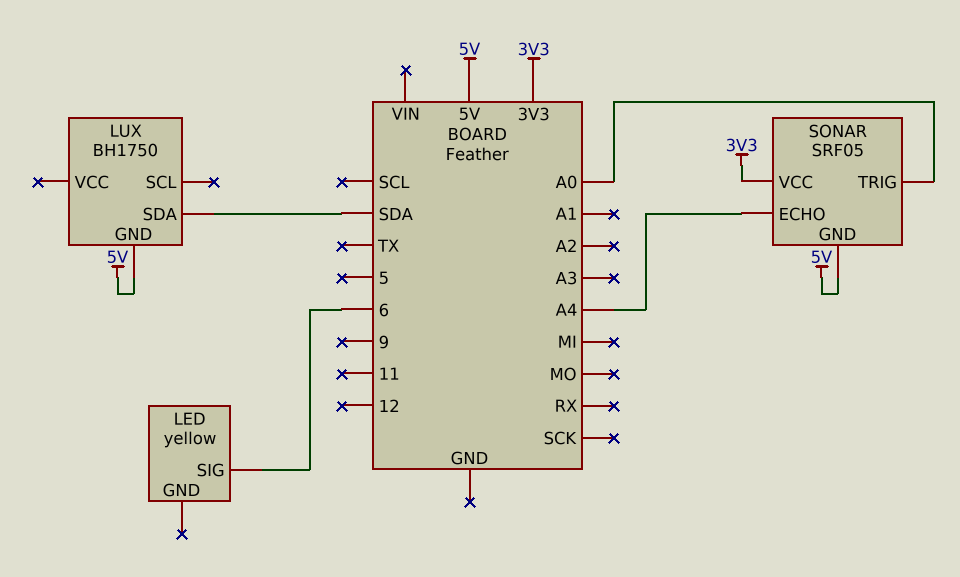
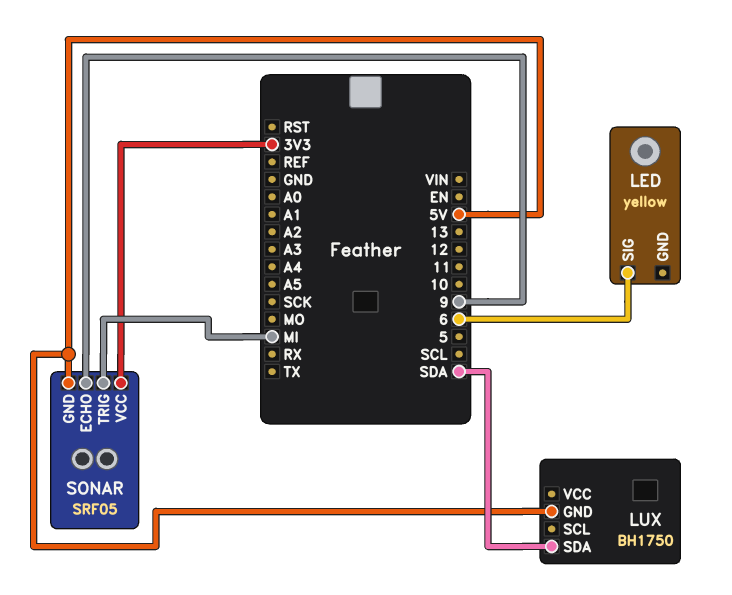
SONAR pin ECHO: A4 -> 9
SONAR pin TRIG: A0 -> MI

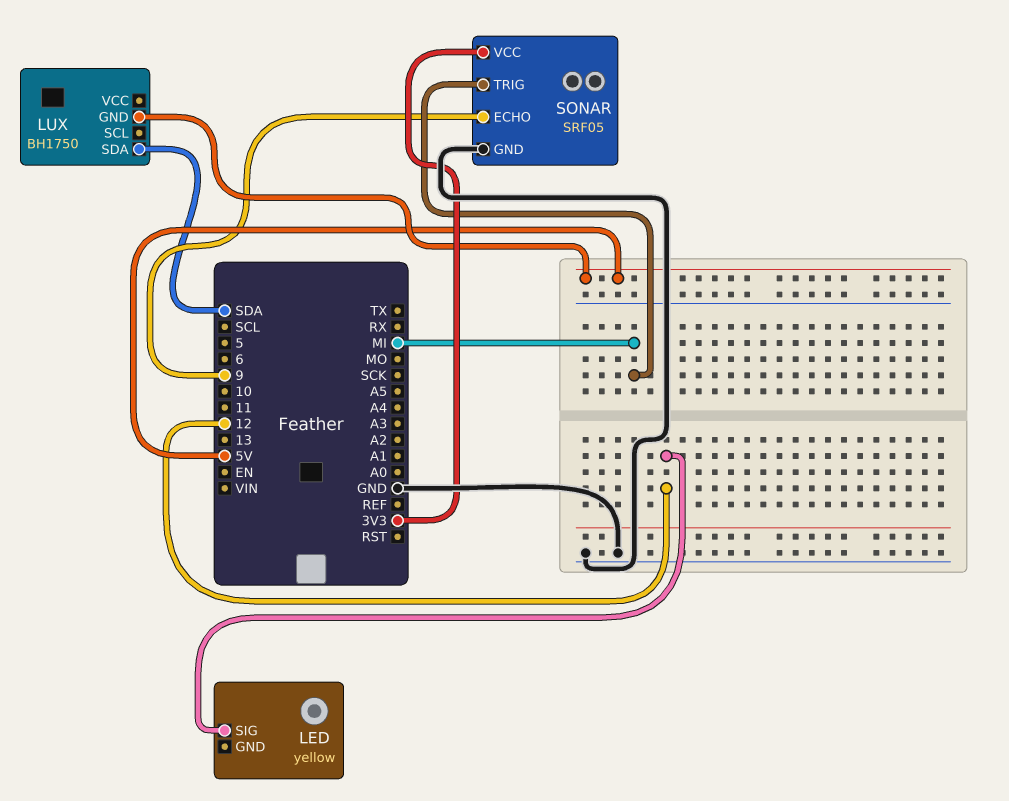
LED pin SIG: 6 -> 12
SONAR pin GND: 5V -> GND

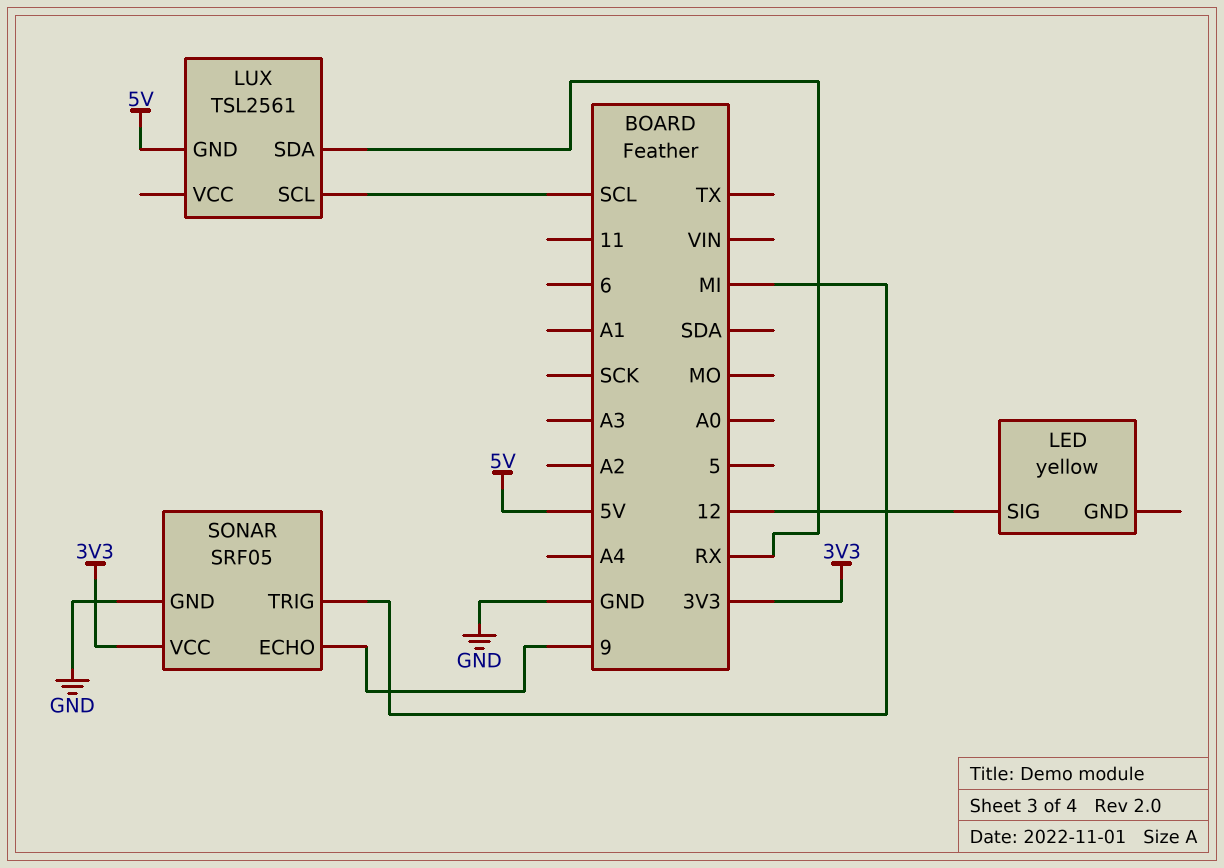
LUX: BH1750 -> TSL2561
LUX pin SCL: none -> SCL
LUX pin SDA: SDA -> RX

